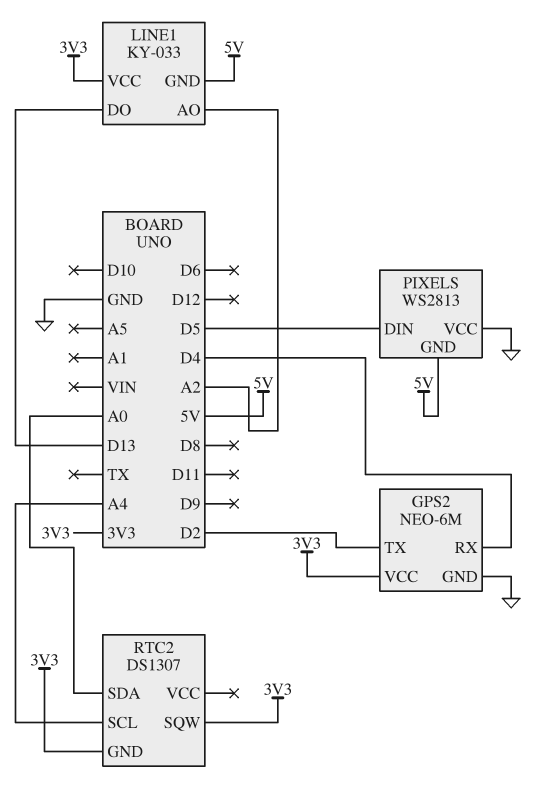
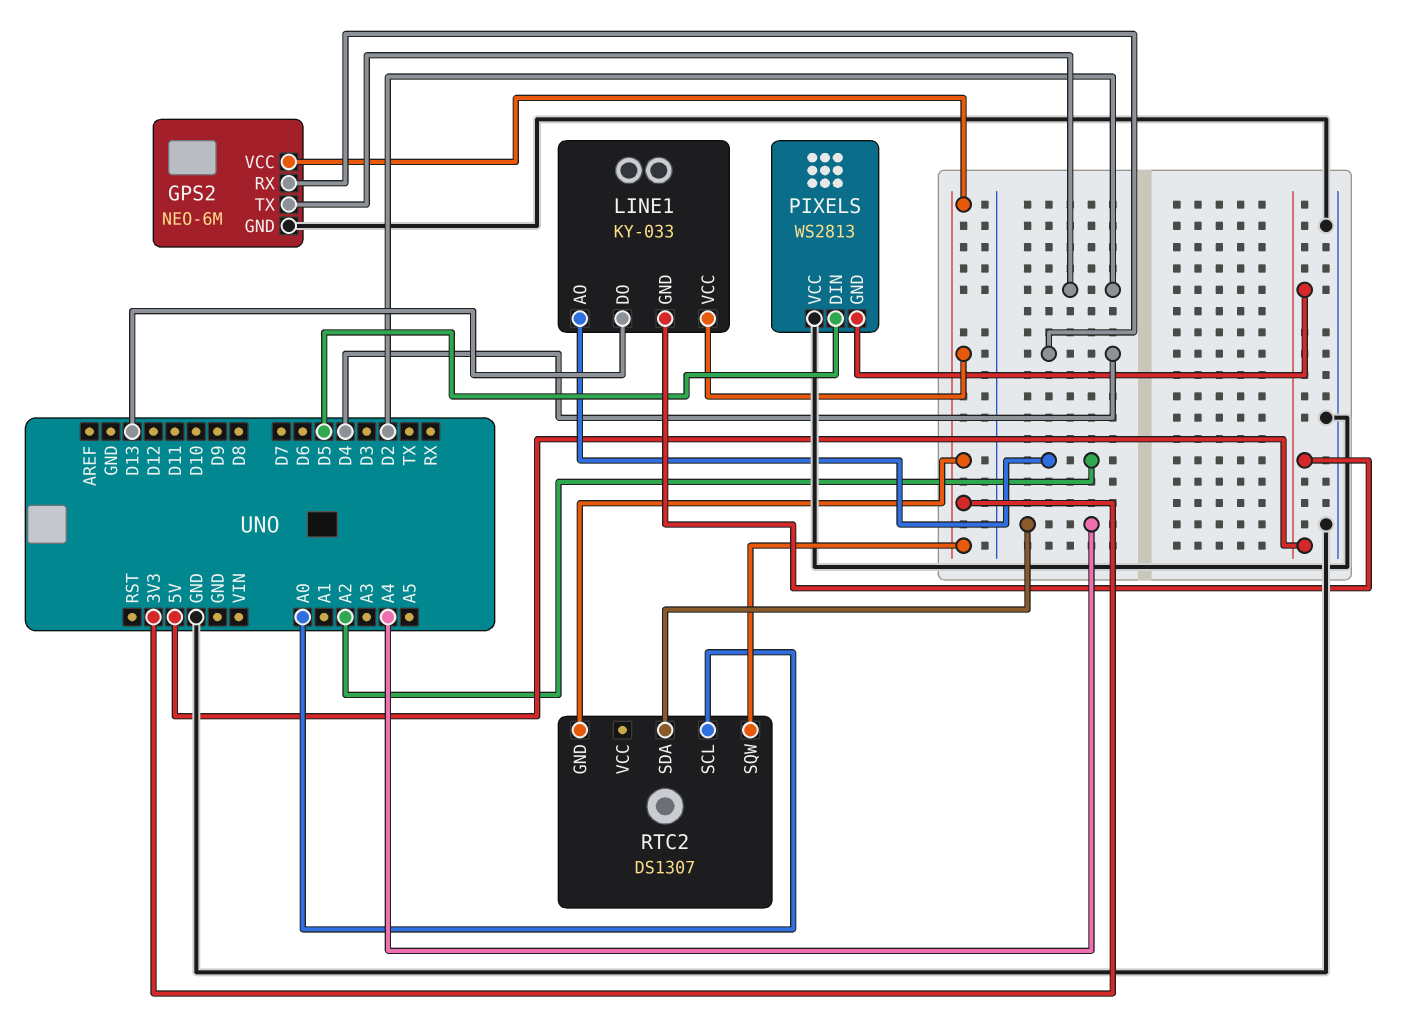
RTC2 pin SCL: A4 -> A0
RTC2 pin SDA: A0 -> A4

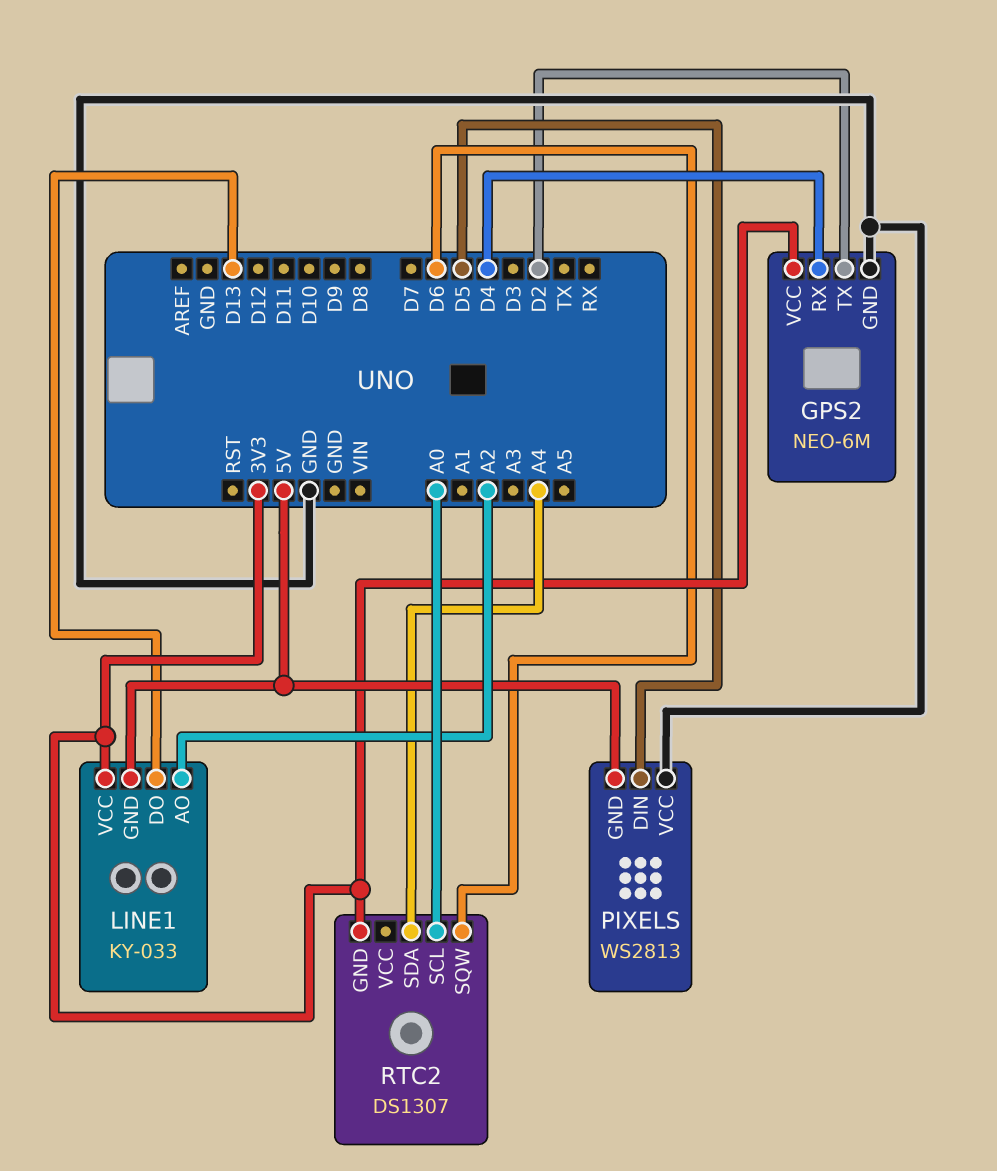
RTC2 pin SQW: 3V3 -> D6

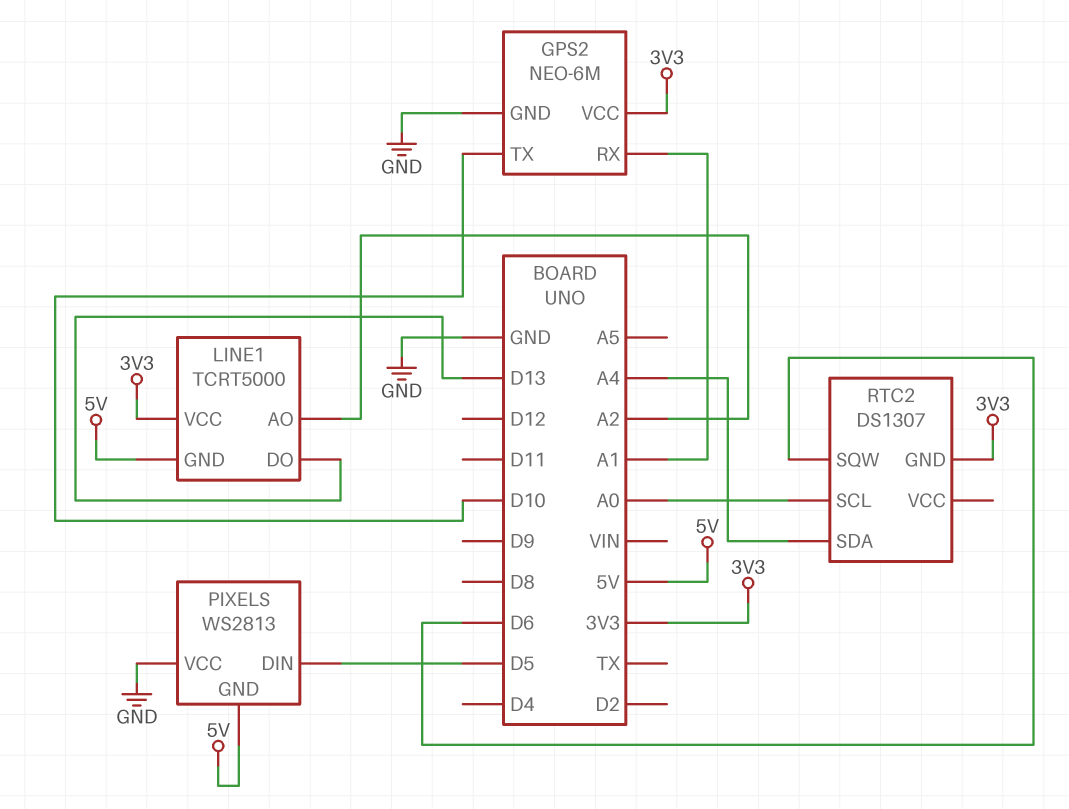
GPS2 pin RX: D4 -> A1
GPS2 pin TX: D2 -> D10
LINE1: KY-033 -> TCRT5000

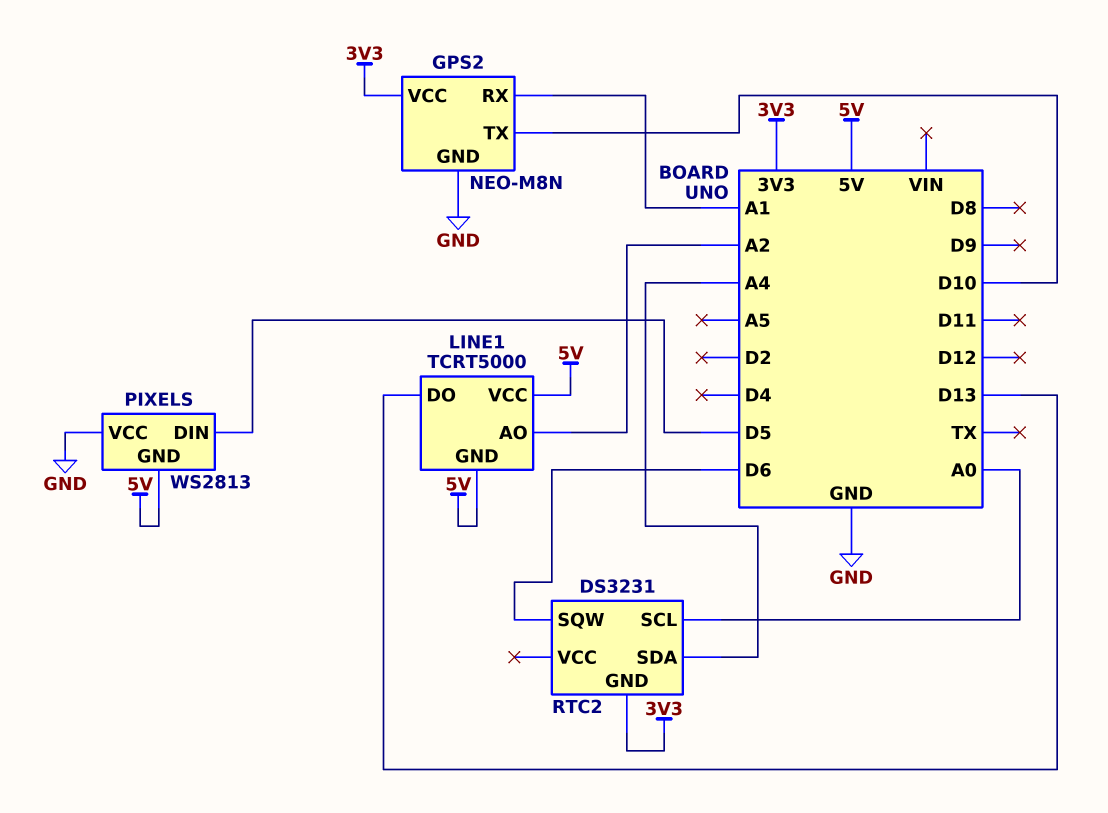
GPS2: NEO-6M -> NEO-M8N
LINE1 pin VCC: 3V3 -> 5V
RTC2: DS1307 -> DS3231

